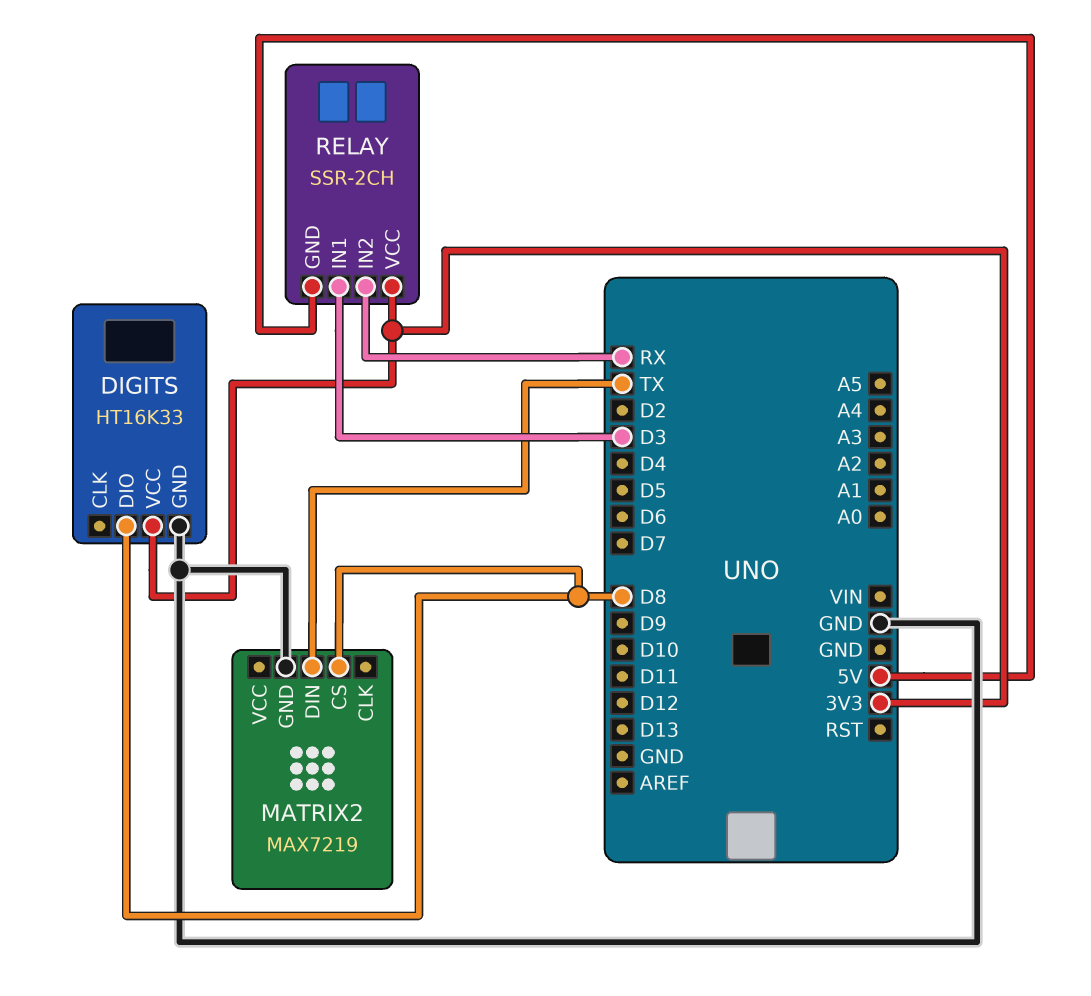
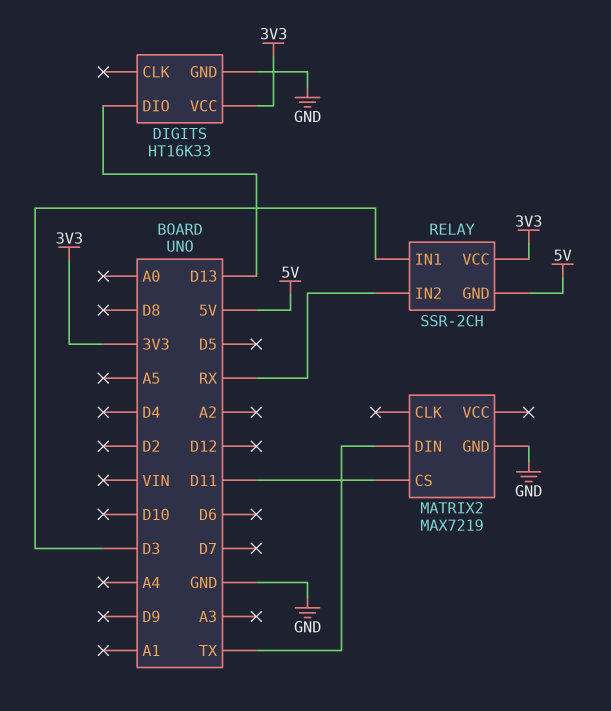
DIGITS pin DIO: D8 -> D13
MATRIX2 pin CS: D8 -> D11

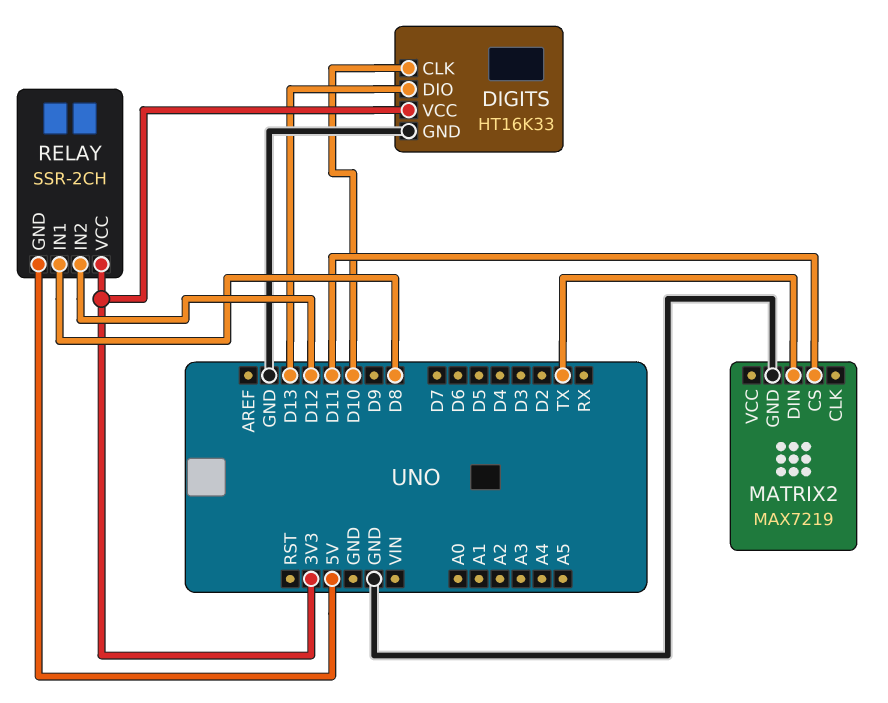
DIGITS pin CLK: none -> D10
RELAY pin IN1: D3 -> D8
RELAY pin IN2: RX -> D12

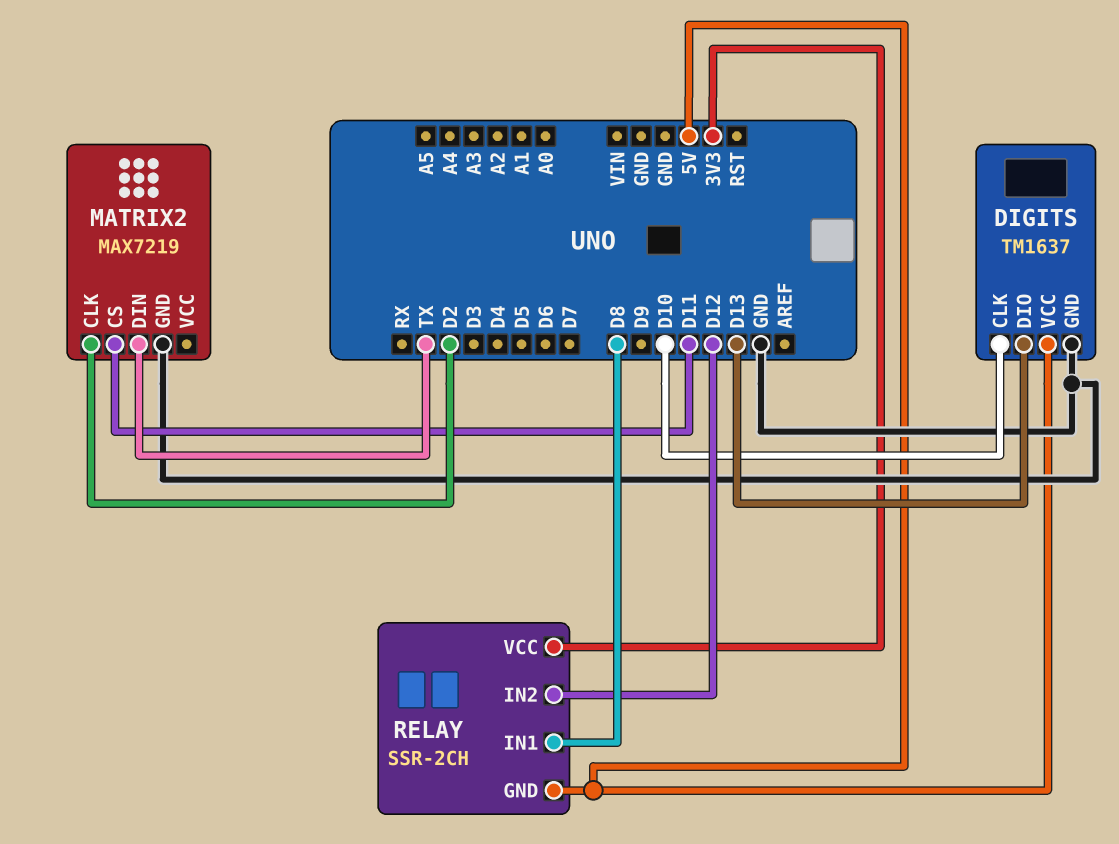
DIGITS: HT16K33 -> TM1637
DIGITS pin VCC: 3V3 -> 5V
MATRIX2 pin CLK: none -> D2

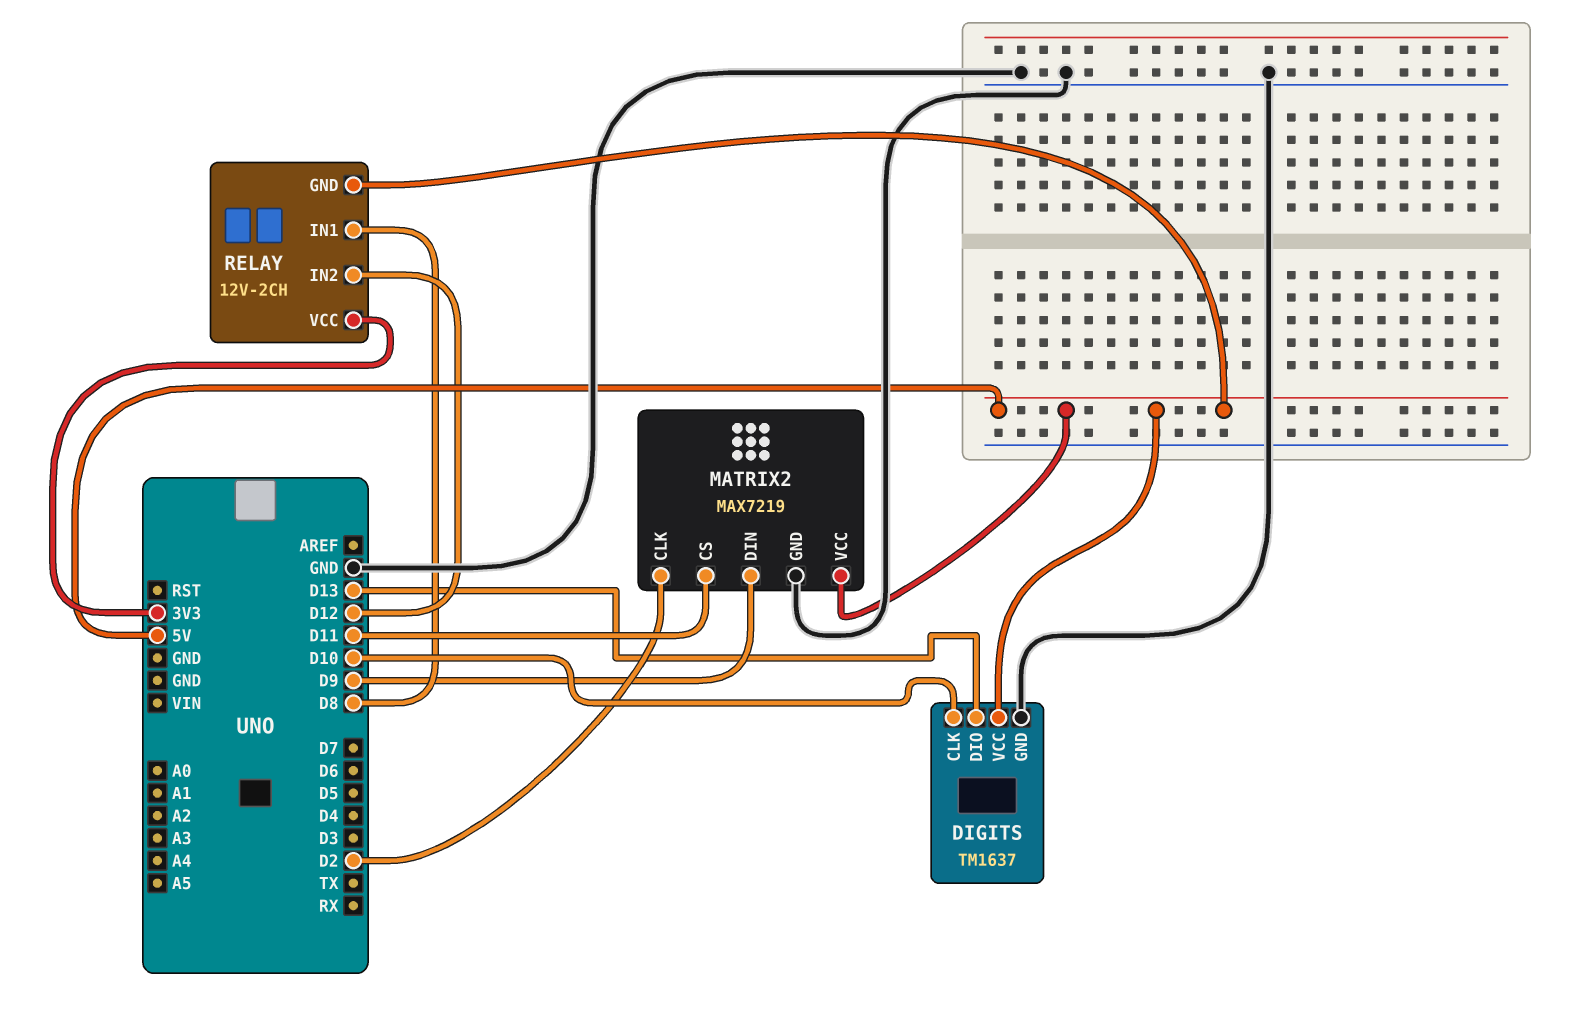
MATRIX2 pin DIN: TX -> D9
MATRIX2 pin VCC: none -> 5V
RELAY: SSR-2CH -> 12V-2CH

